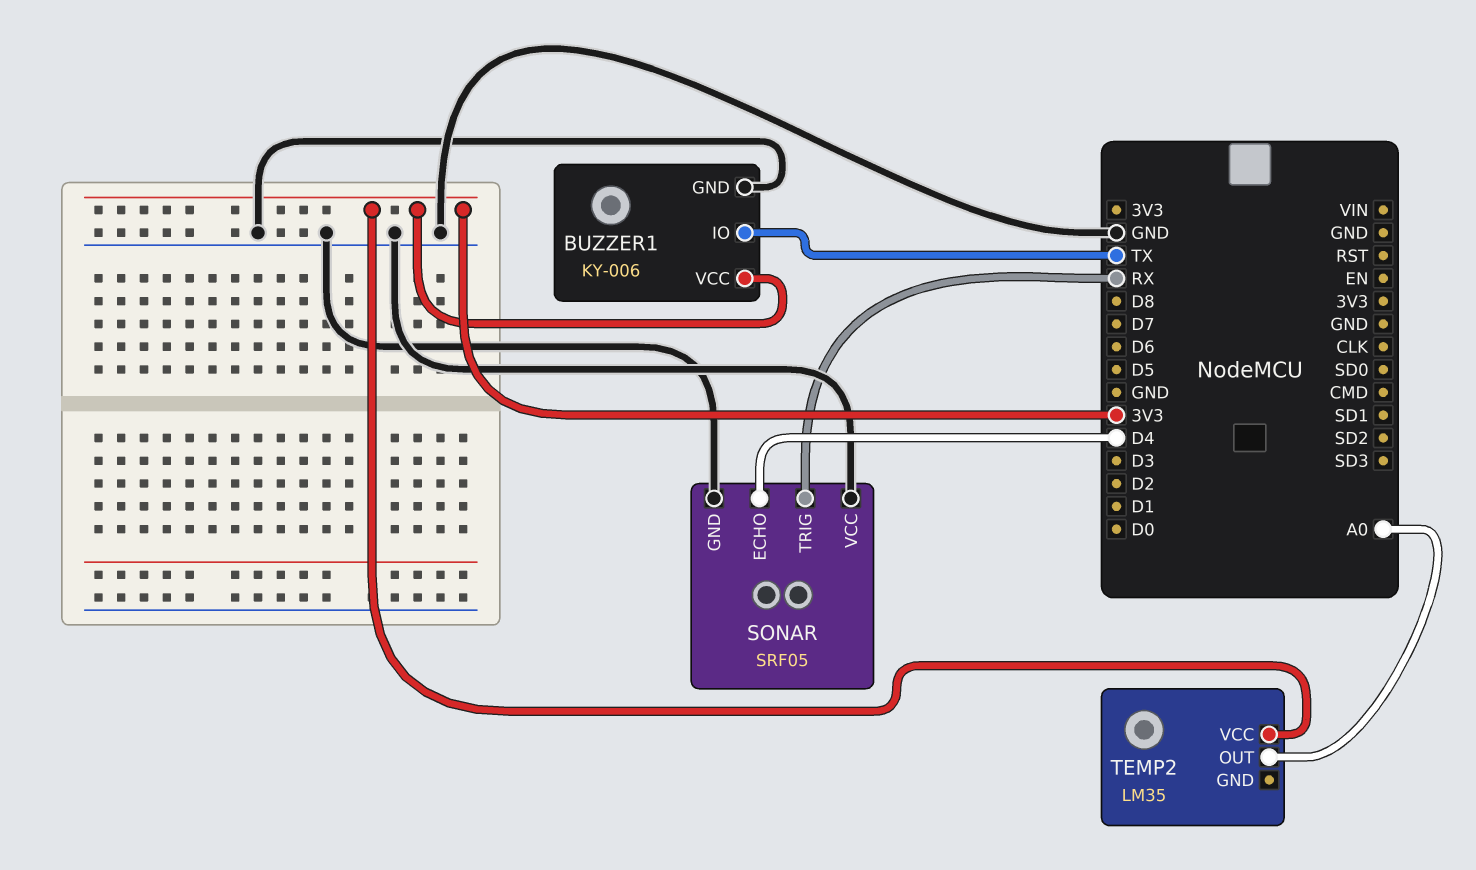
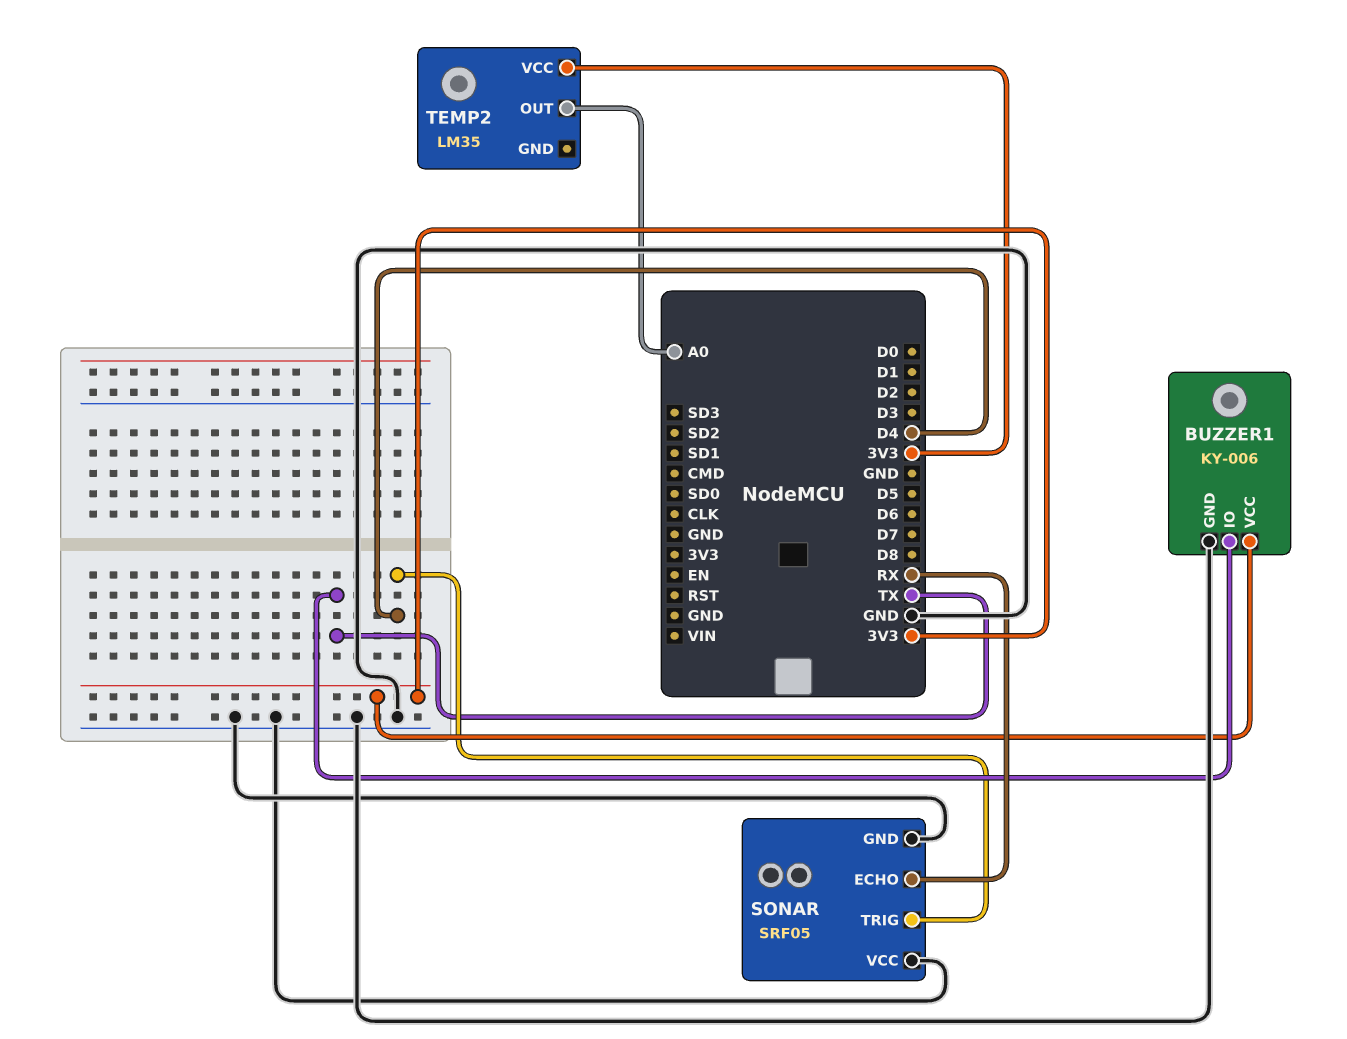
SONAR pin ECHO: D4 -> RX
SONAR pin TRIG: RX -> D4

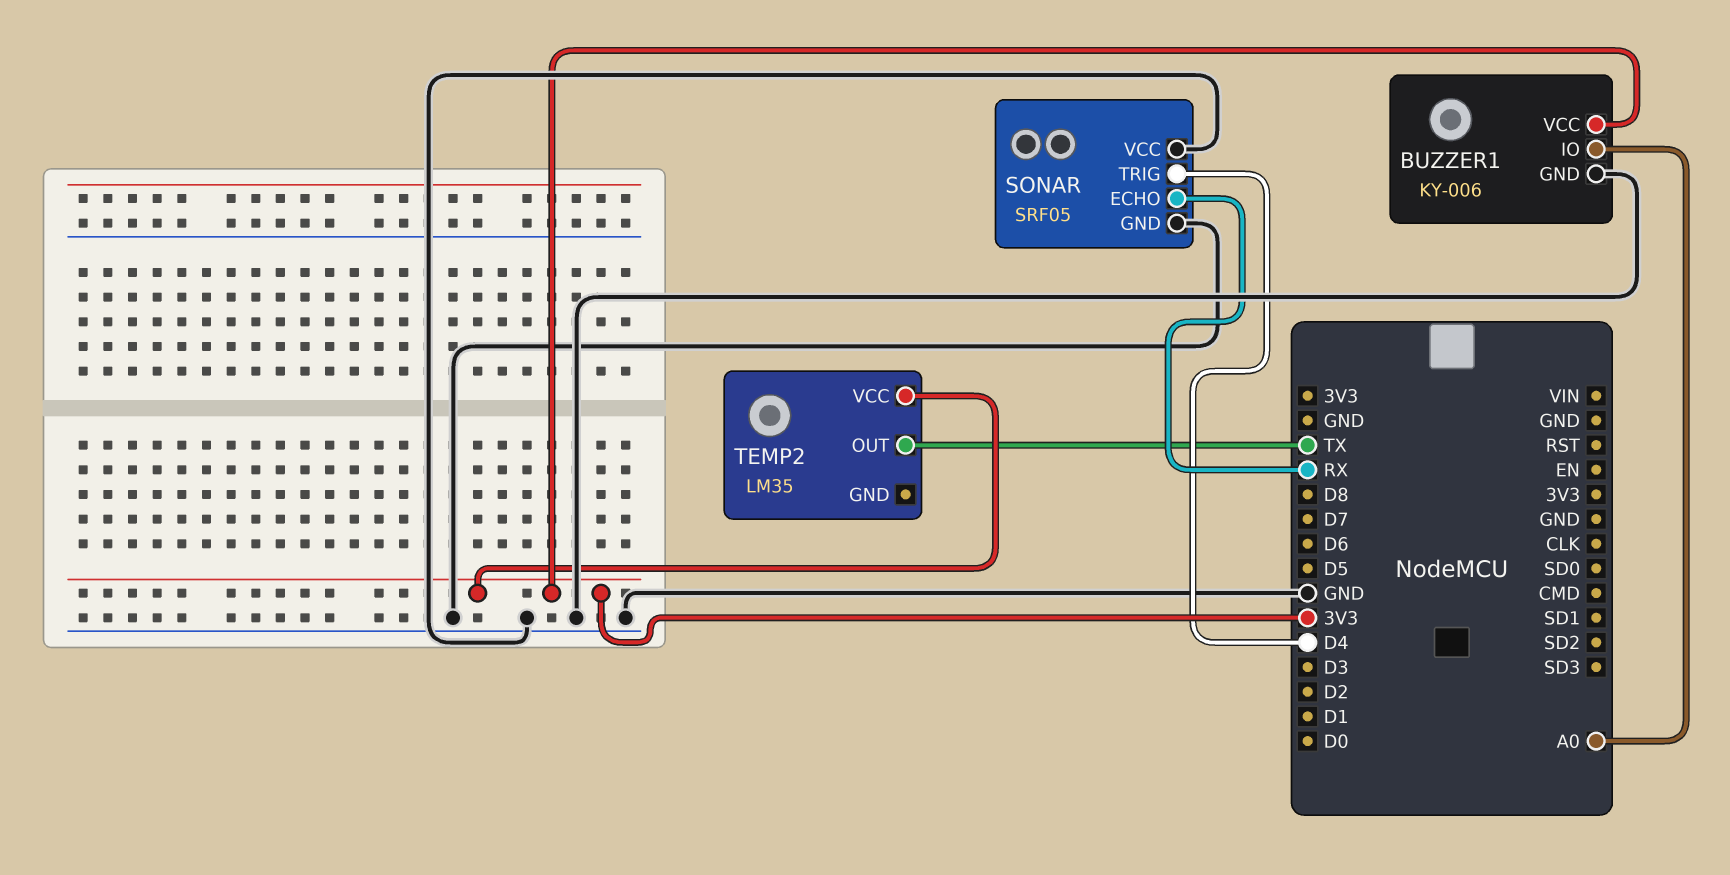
BUZZER1 pin IO: TX -> A0
TEMP2 pin OUT: A0 -> TX

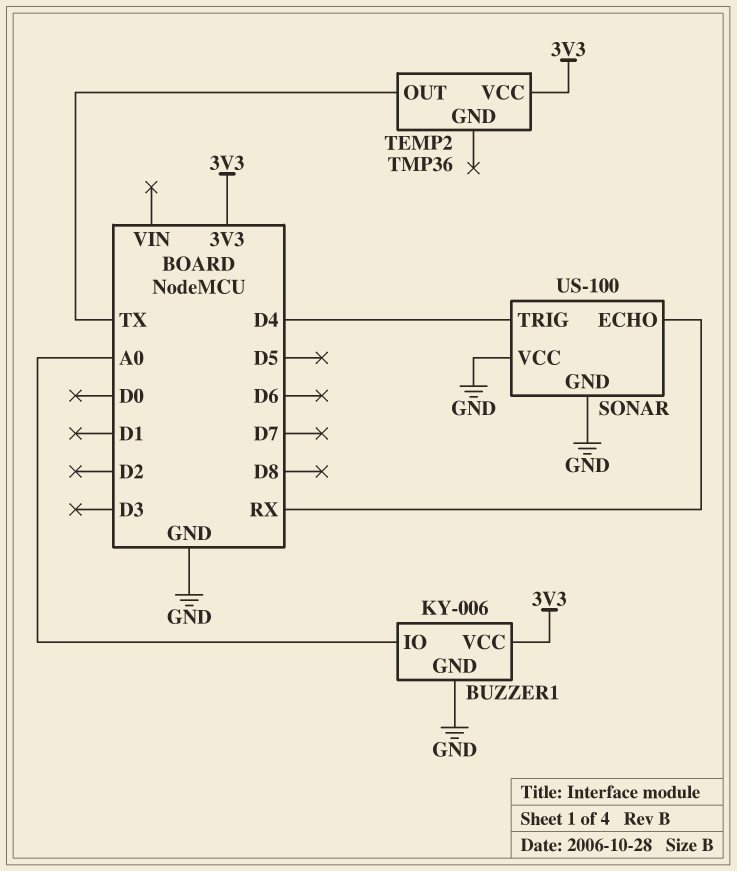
SONAR: SRF05 -> US-100
TEMP2: LM35 -> TMP36

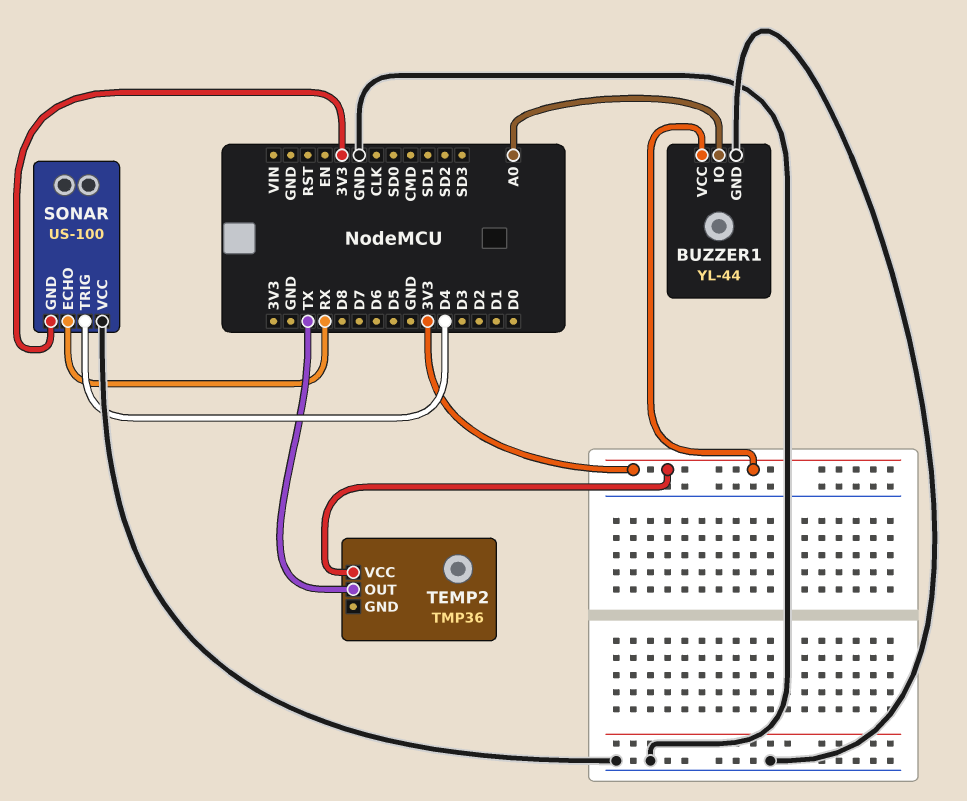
BUZZER1: KY-006 -> YL-44
SONAR pin GND: GND -> 3V3

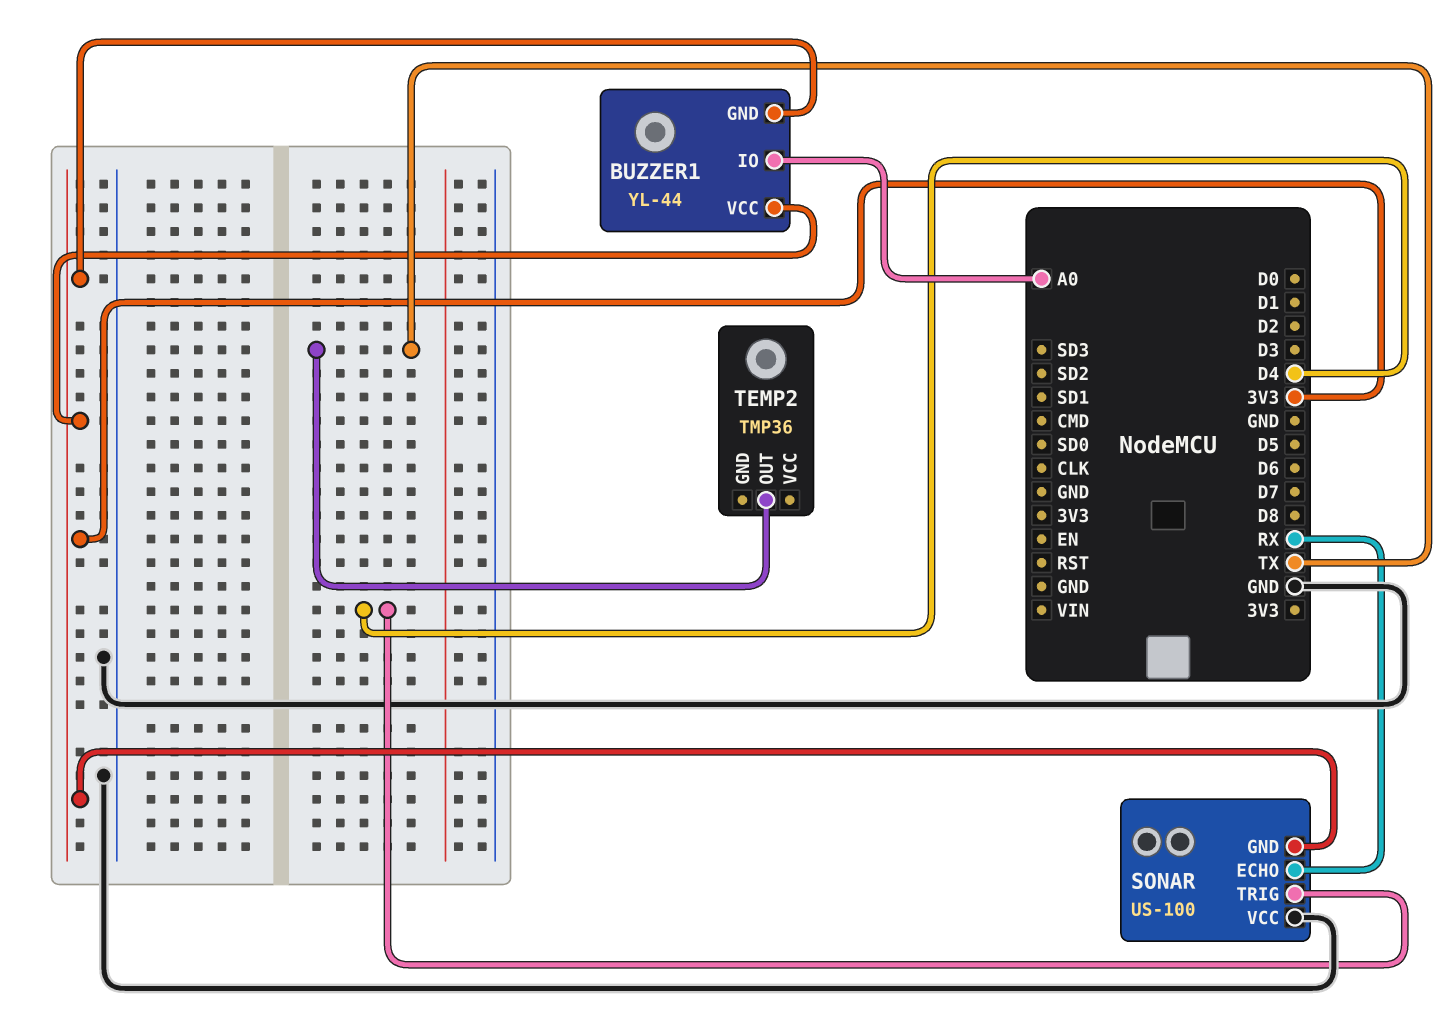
BUZZER1 pin GND: GND -> 3V3
TEMP2 pin VCC: 3V3 -> none

